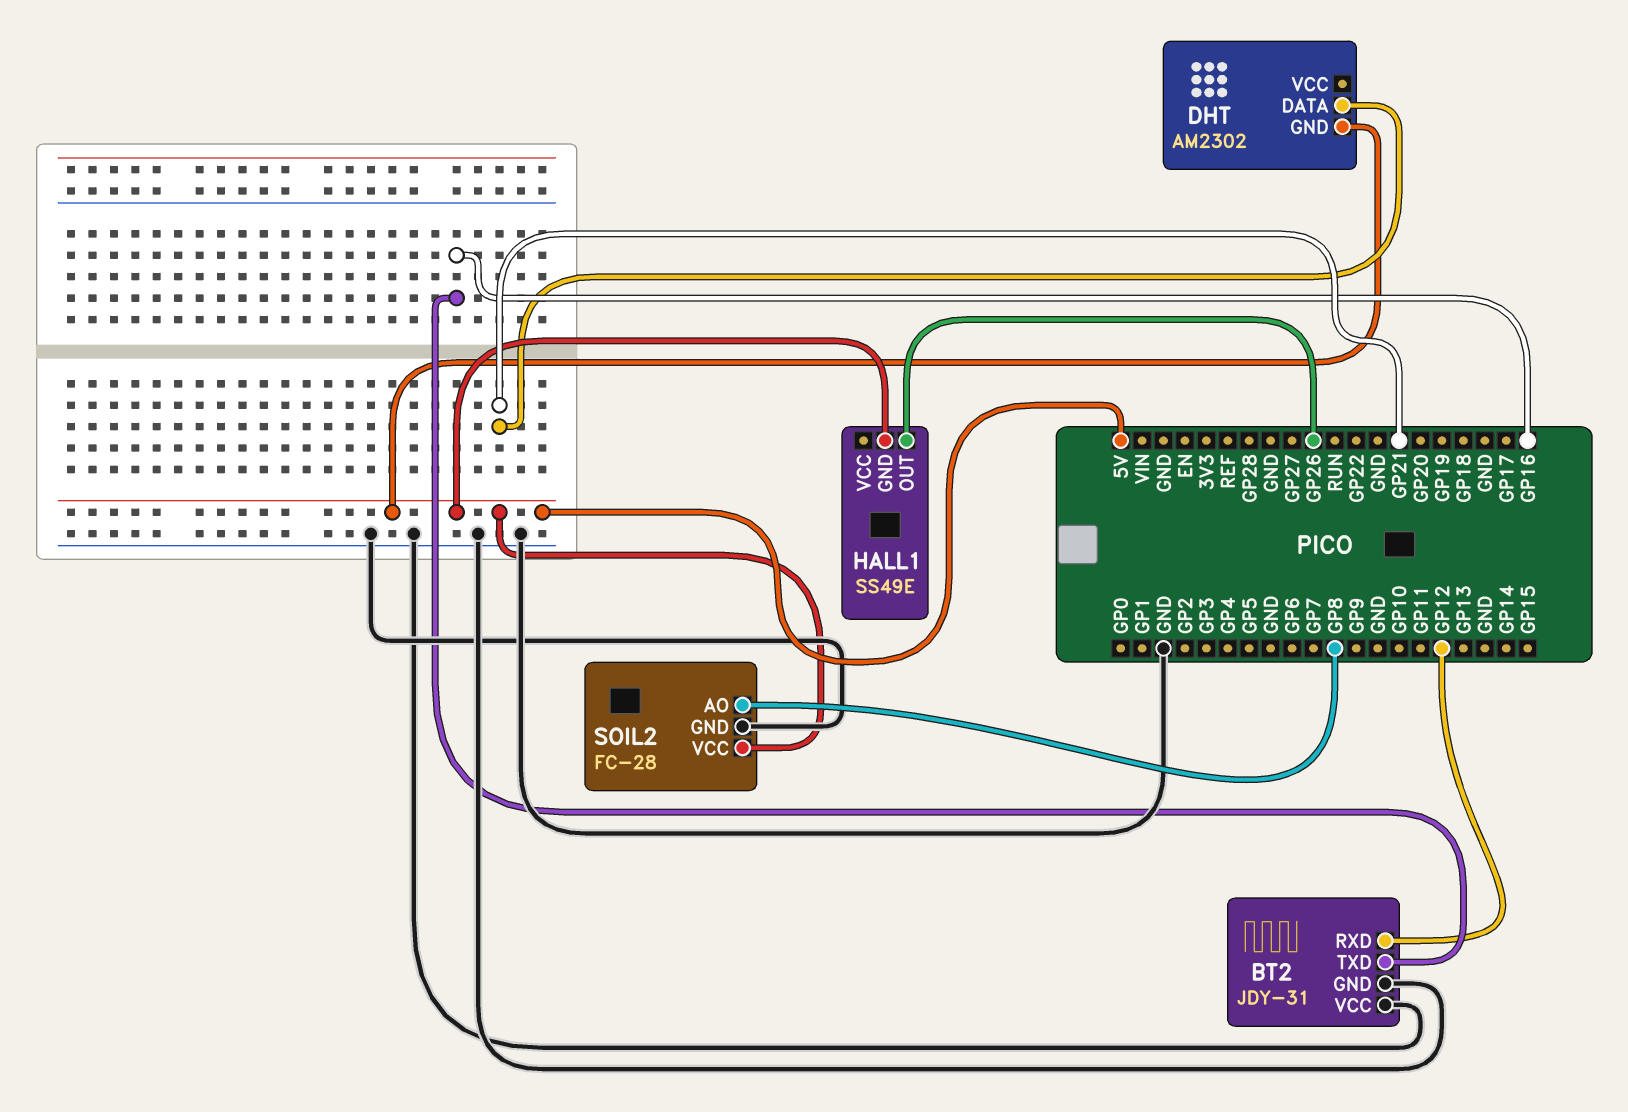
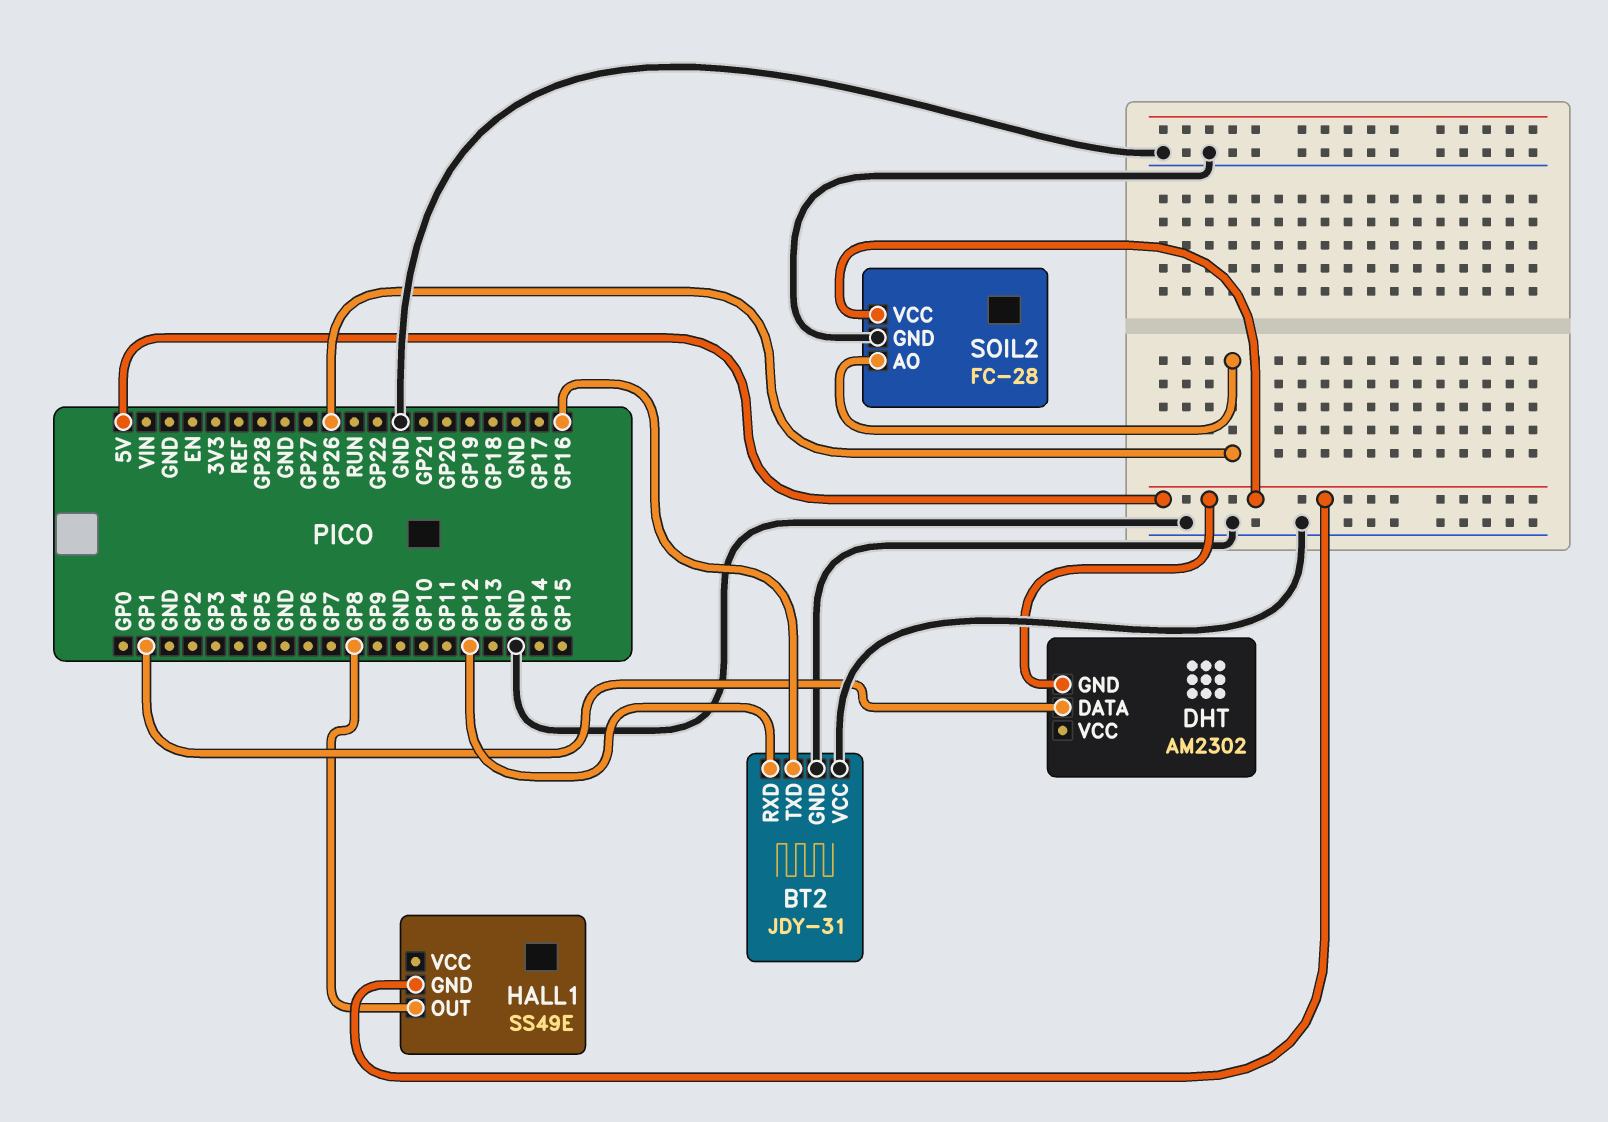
DHT pin DATA: GP21 -> GP1
HALL1 pin OUT: GP26 -> GP8
SOIL2 pin AO: GP8 -> GP26

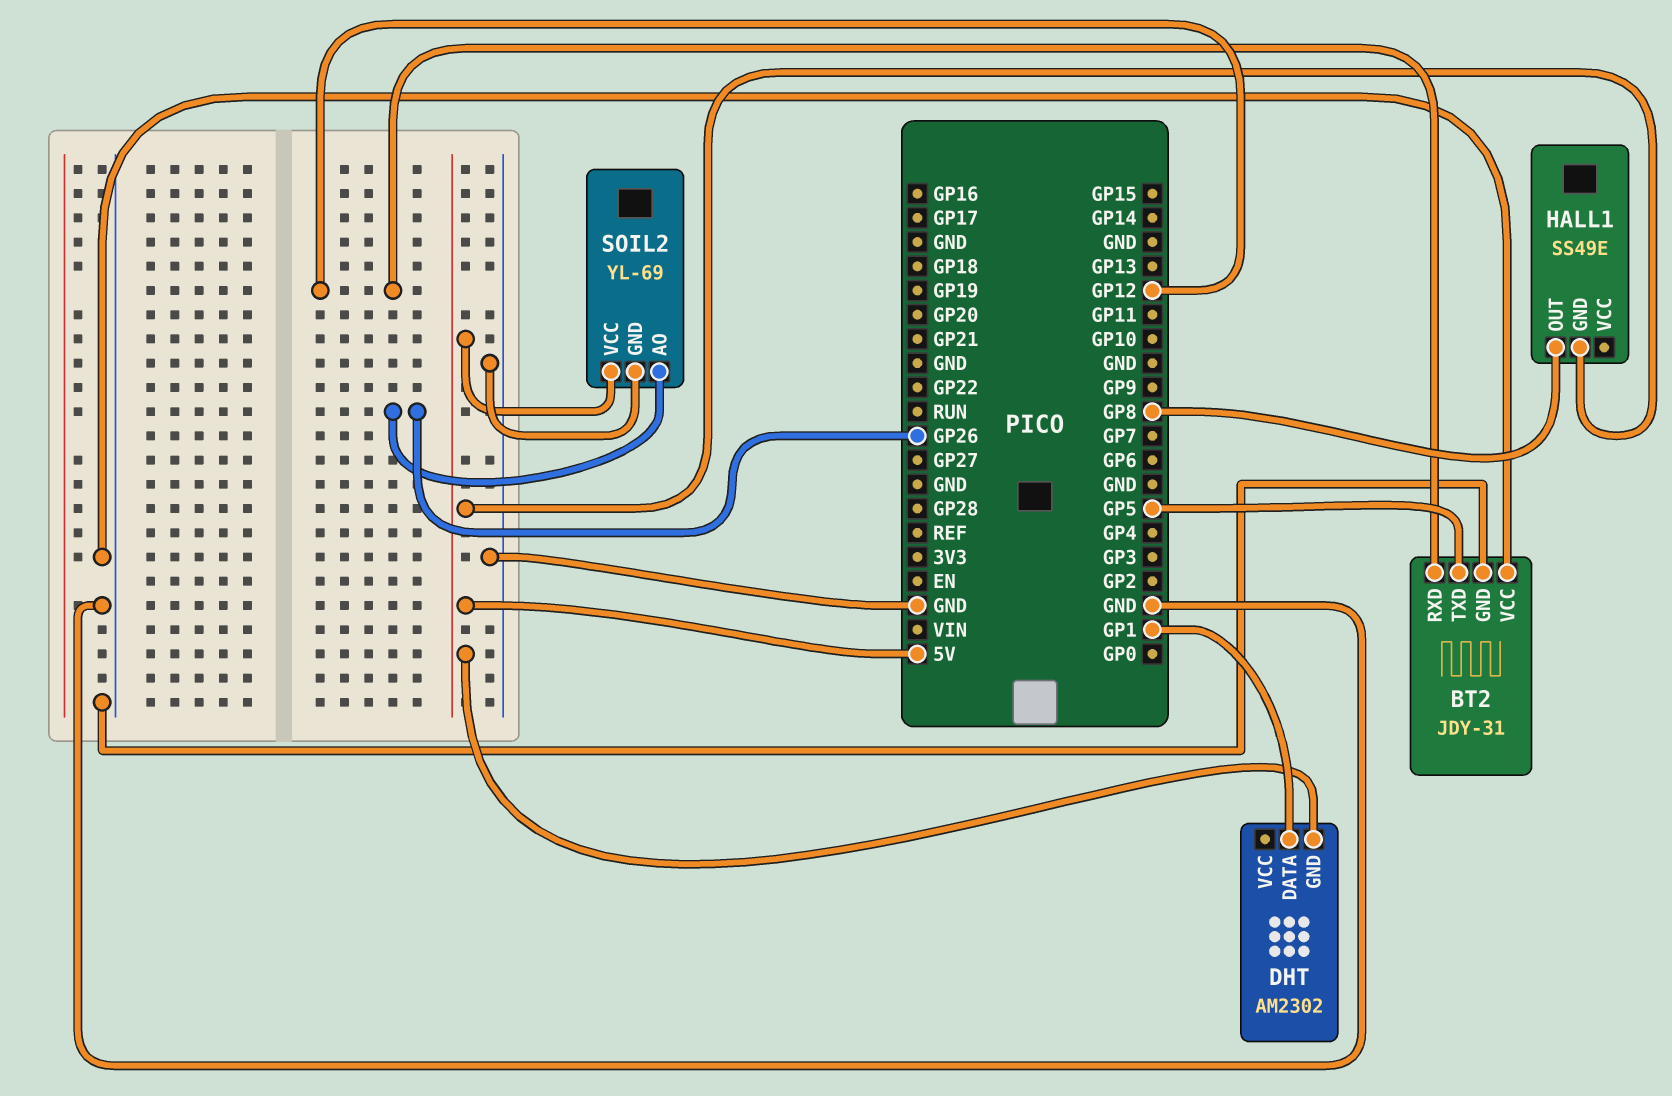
BT2 pin TXD: GP16 -> GP5
SOIL2: FC-28 -> YL-69

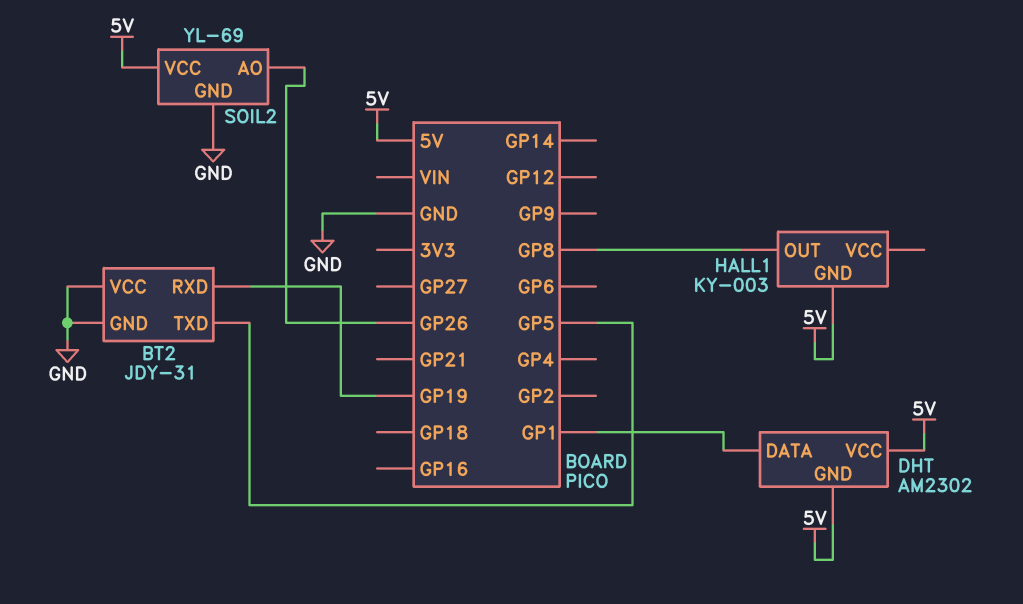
BT2 pin RXD: GP12 -> GP19
DHT pin VCC: none -> 5V
HALL1: SS49E -> KY-003

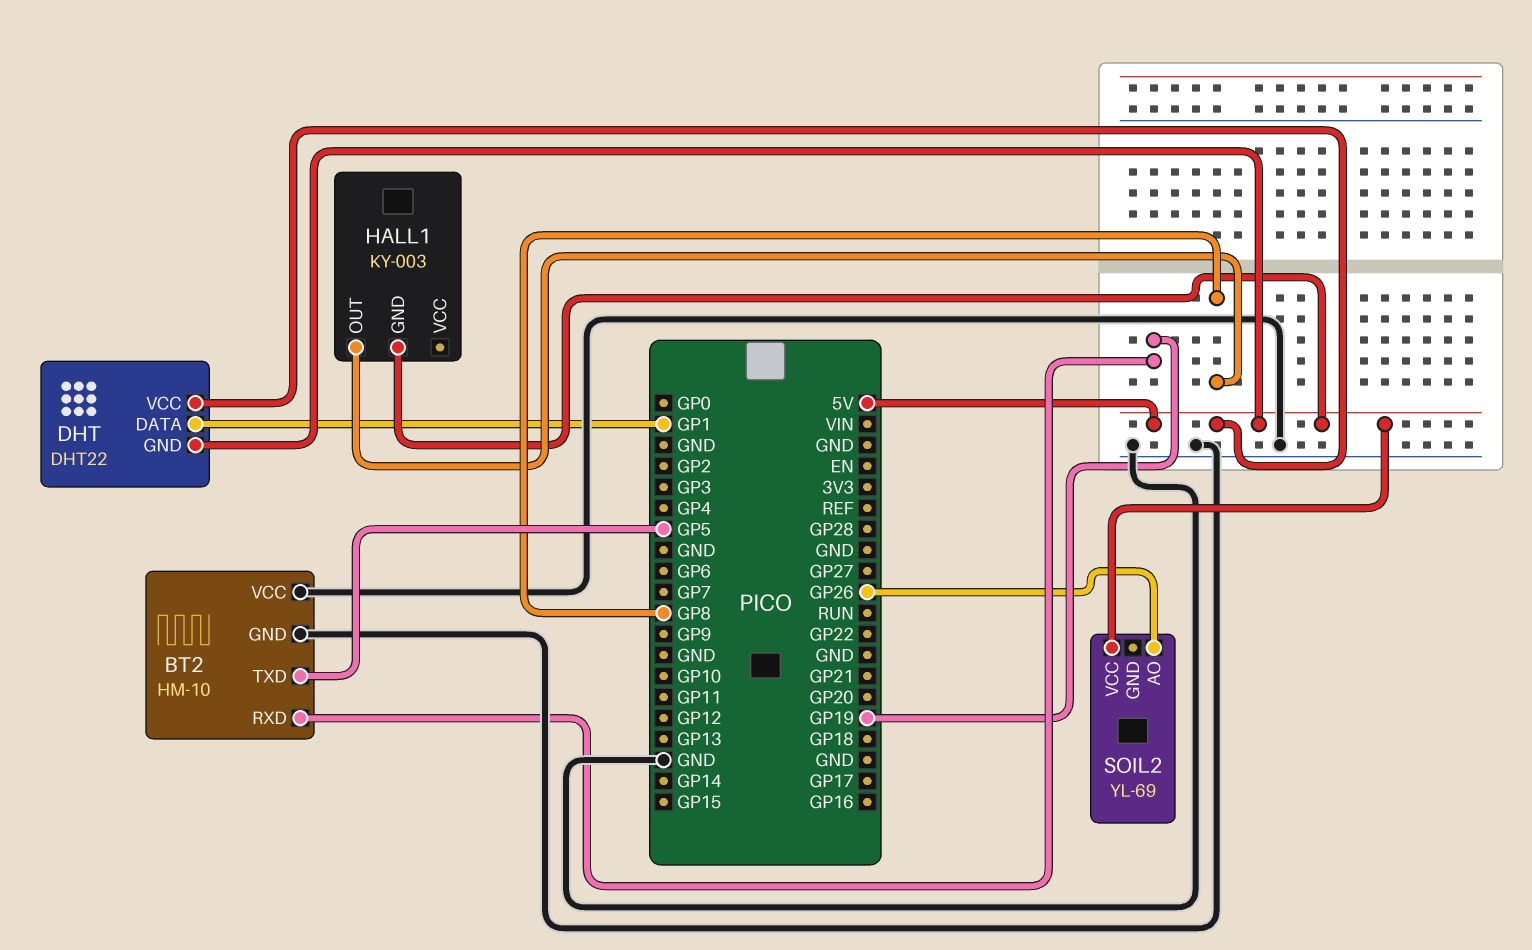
BT2: JDY-31 -> HM-10
DHT: AM2302 -> DHT22
SOIL2 pin GND: GND -> none

